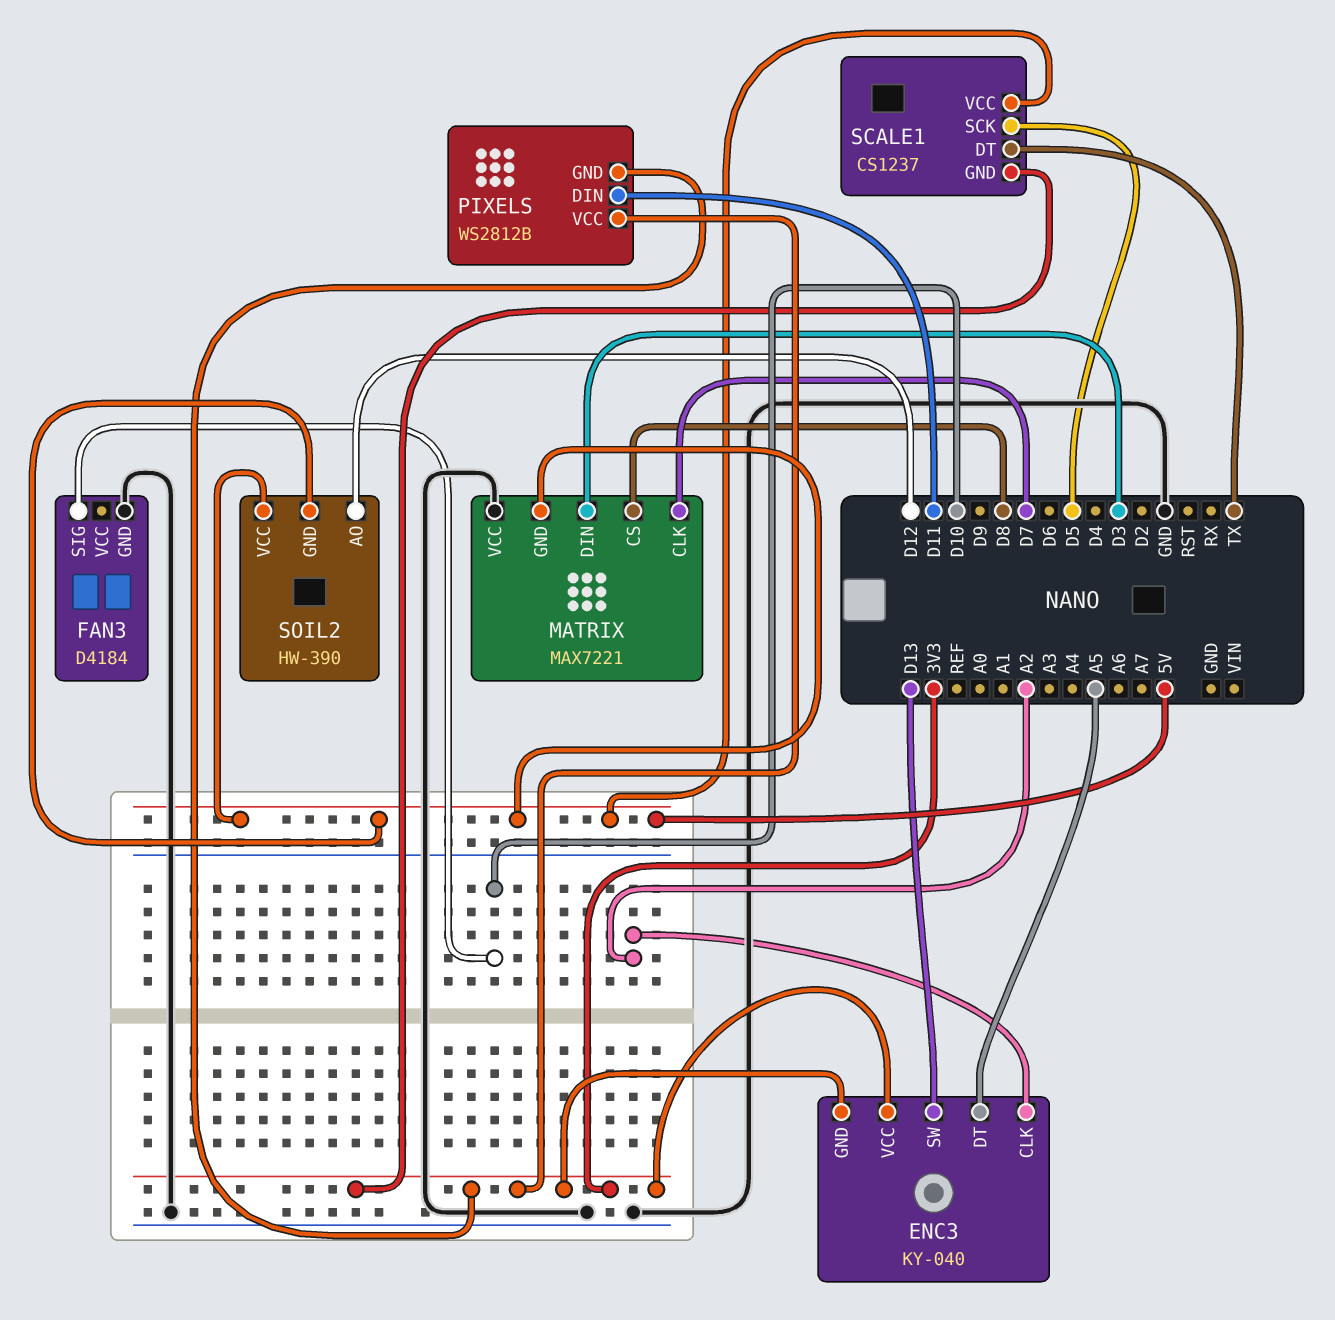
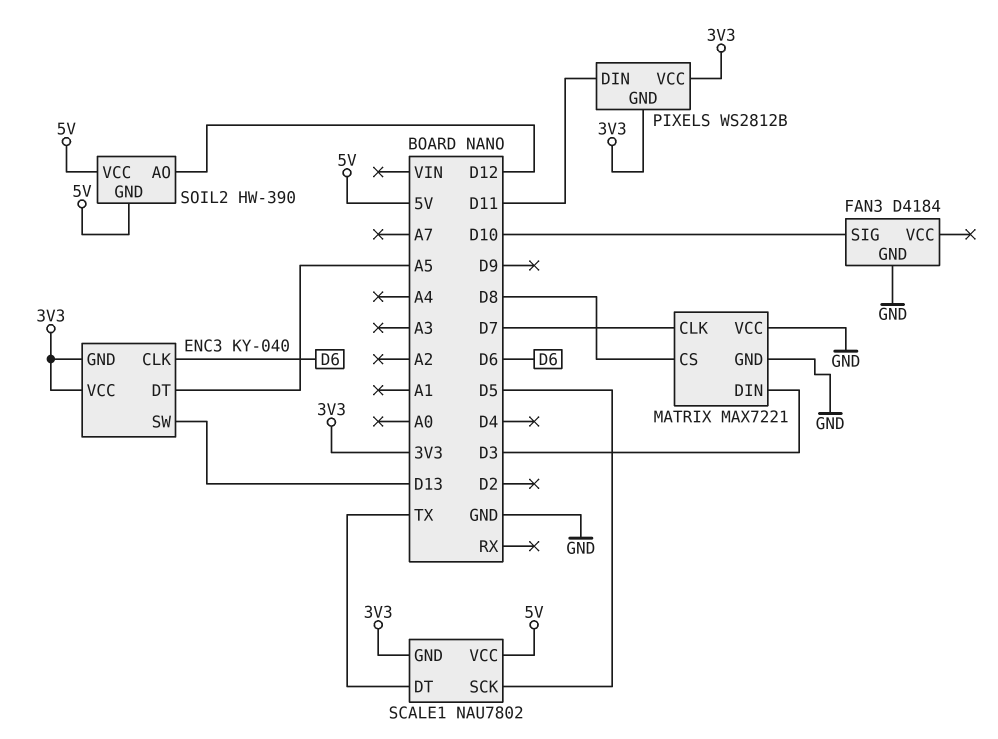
ENC3 pin CLK: A2 -> D6
MATRIX pin GND: 5V -> GND
SCALE1: CS1237 -> NAU7802

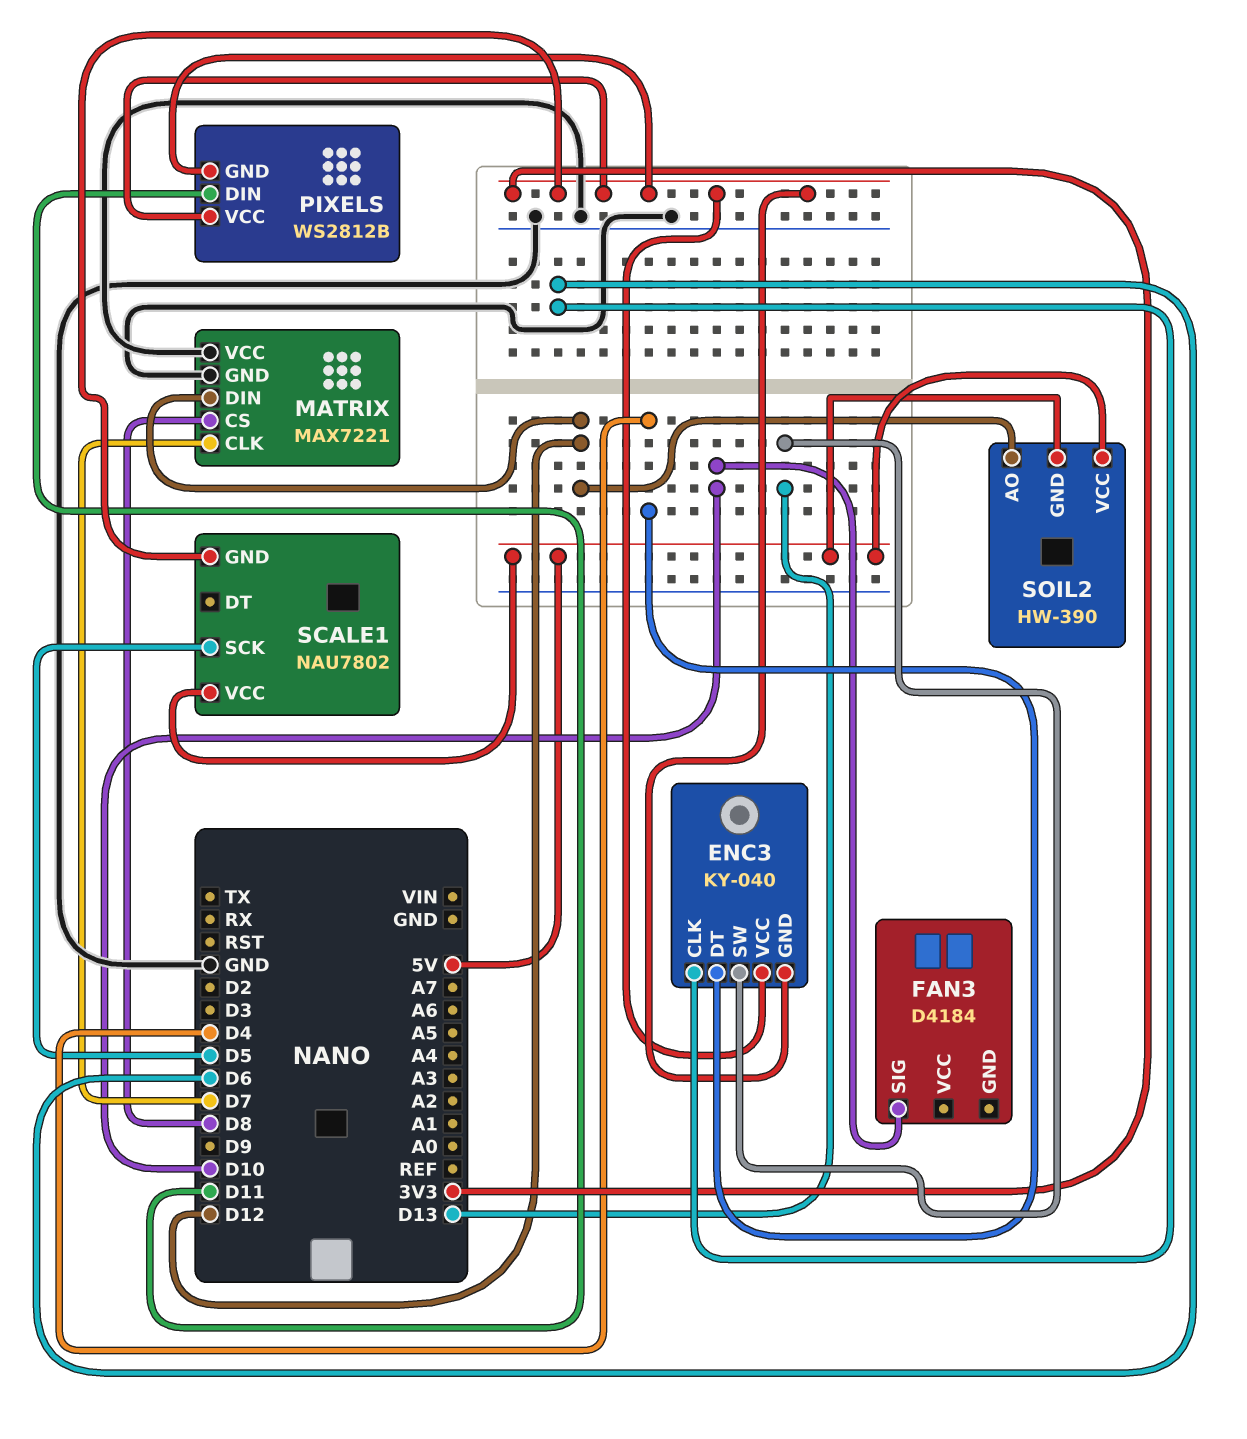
ENC3 pin DT: A5 -> D4
FAN3 pin GND: GND -> none
MATRIX pin DIN: D3 -> D12
SCALE1 pin DT: TX -> none

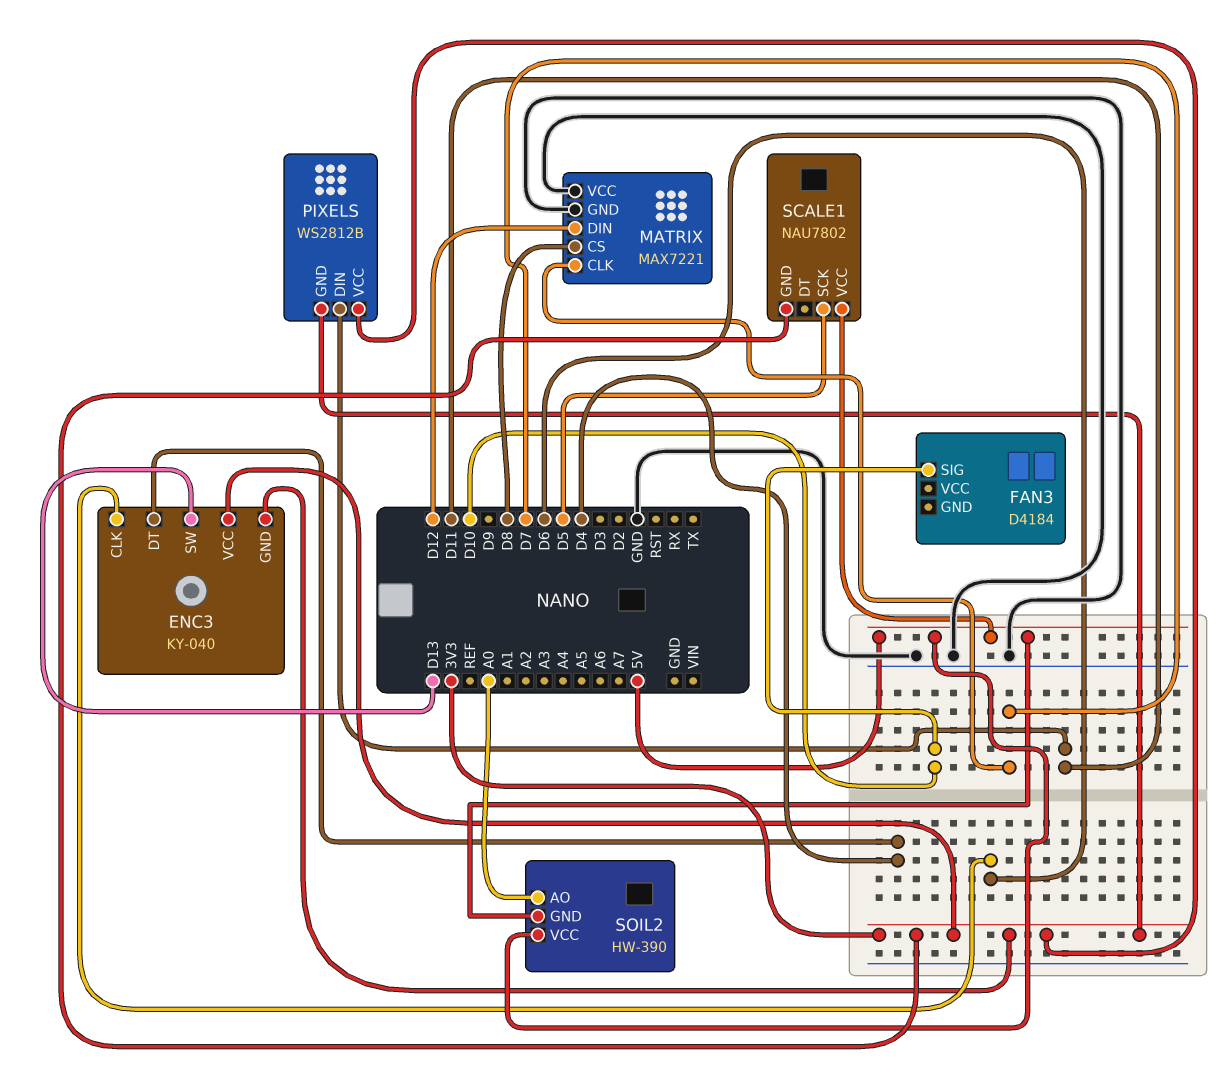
SOIL2 pin AO: D12 -> A0

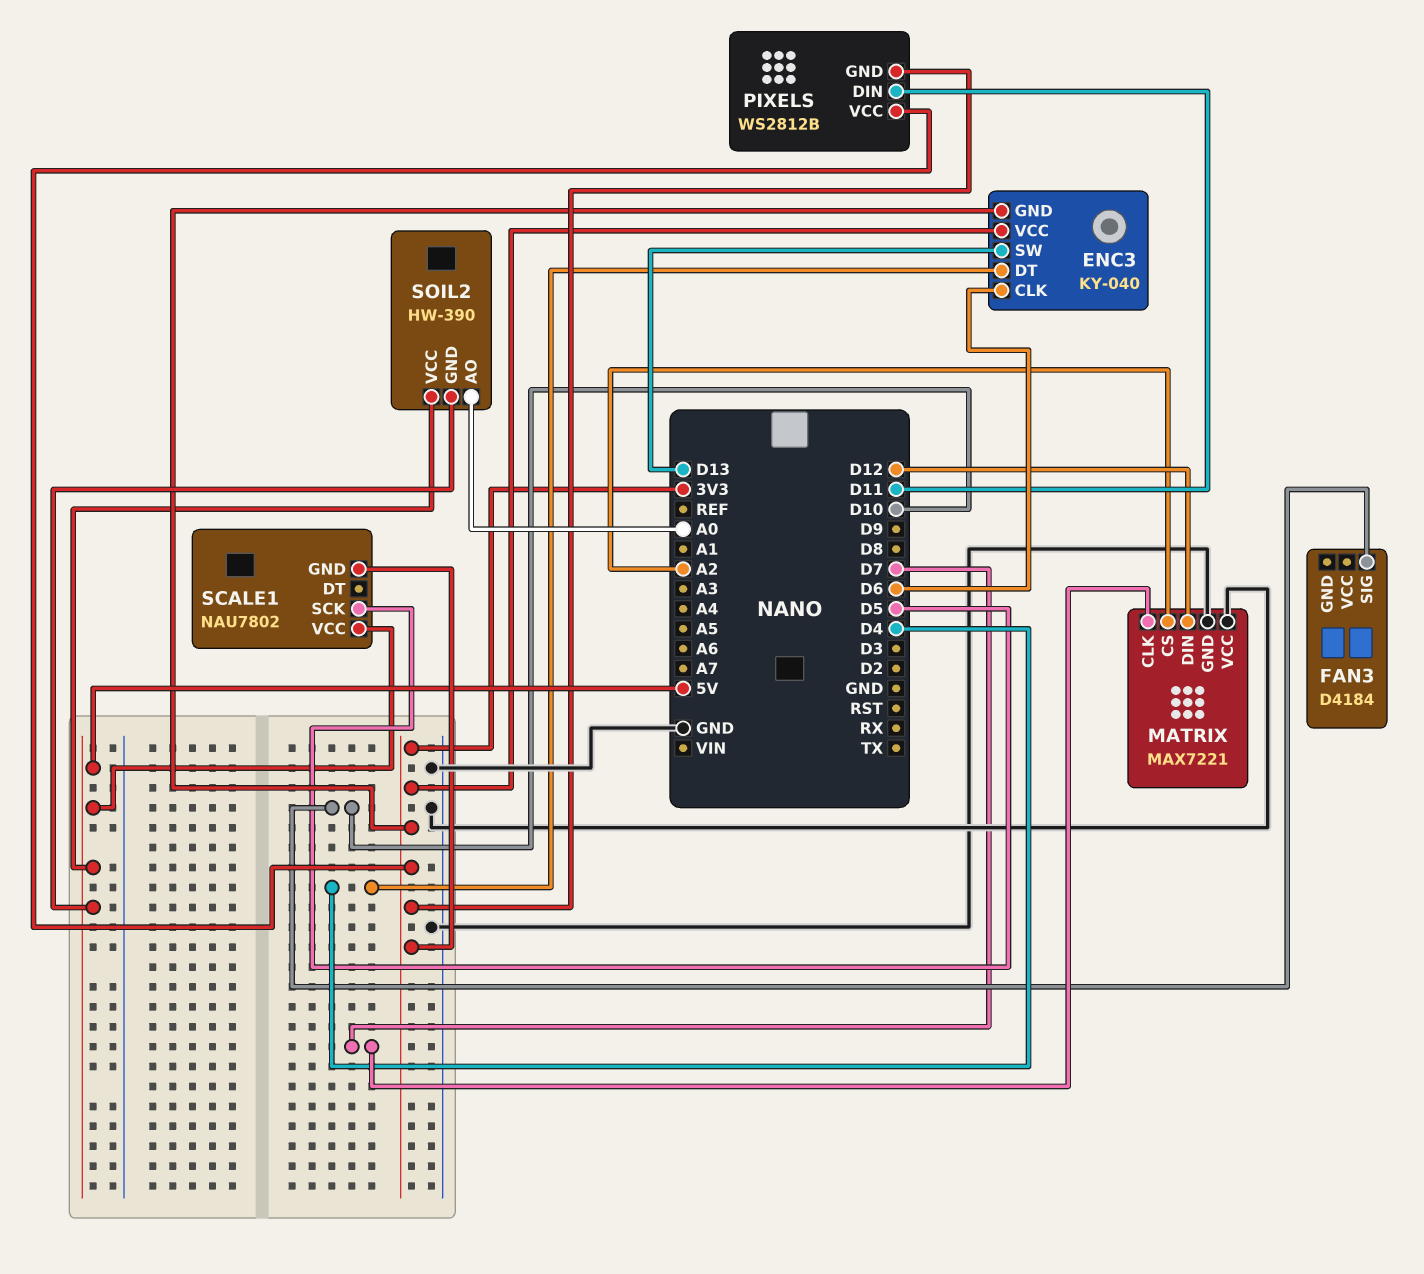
MATRIX pin CS: D8 -> A2

